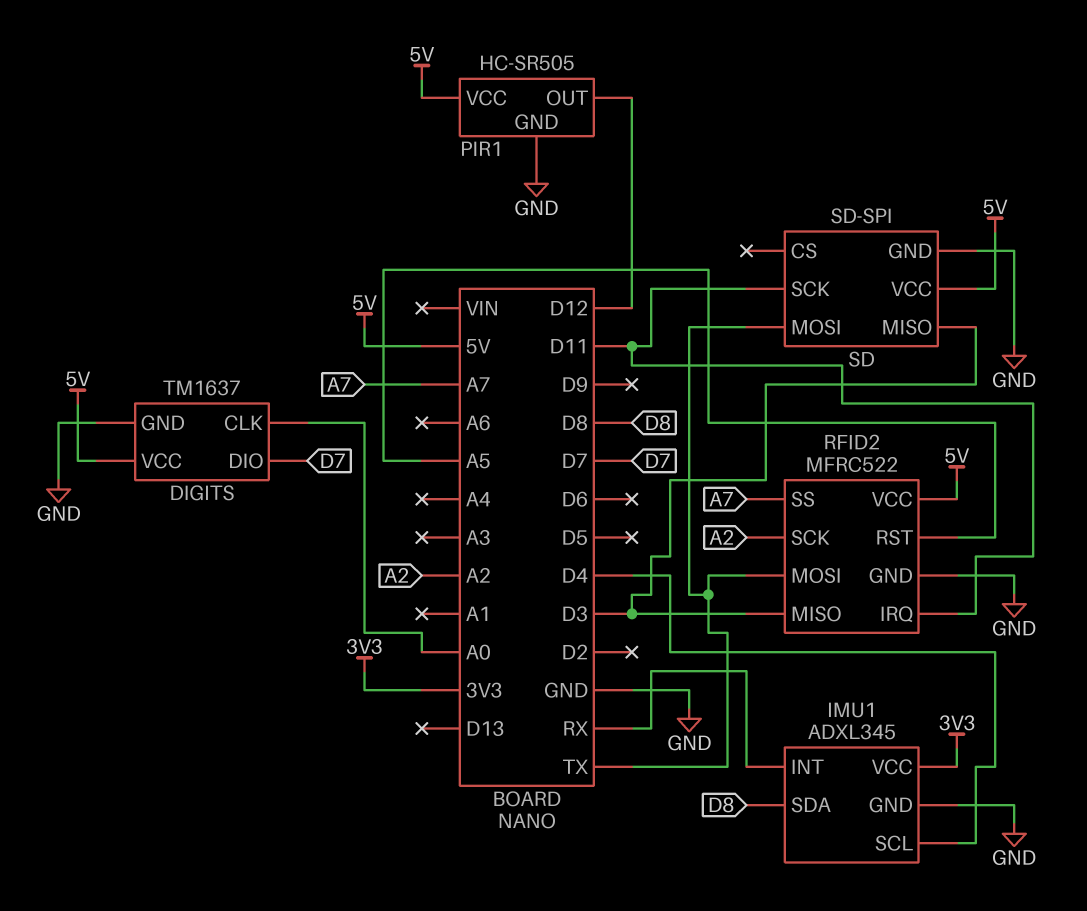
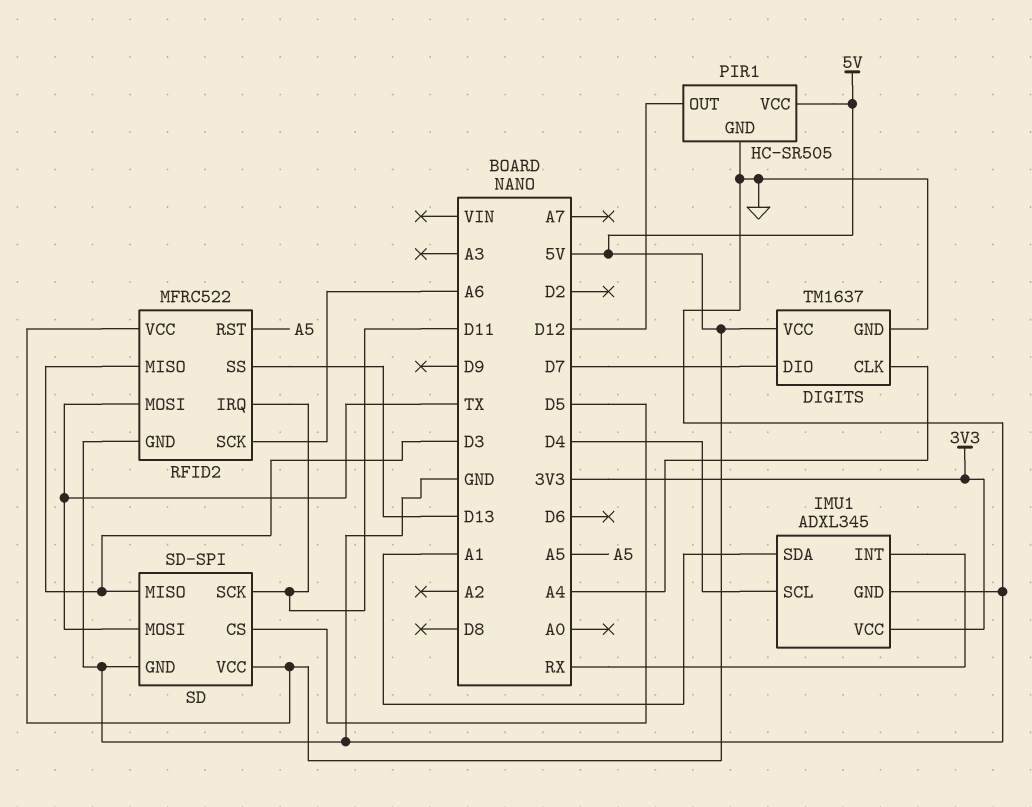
DIGITS pin CLK: A0 -> A4
IMU1 pin SDA: D8 -> A1
RFID2 pin SCK: A2 -> A6
RFID2 pin SS: A7 -> D13
SD pin CS: none -> D5

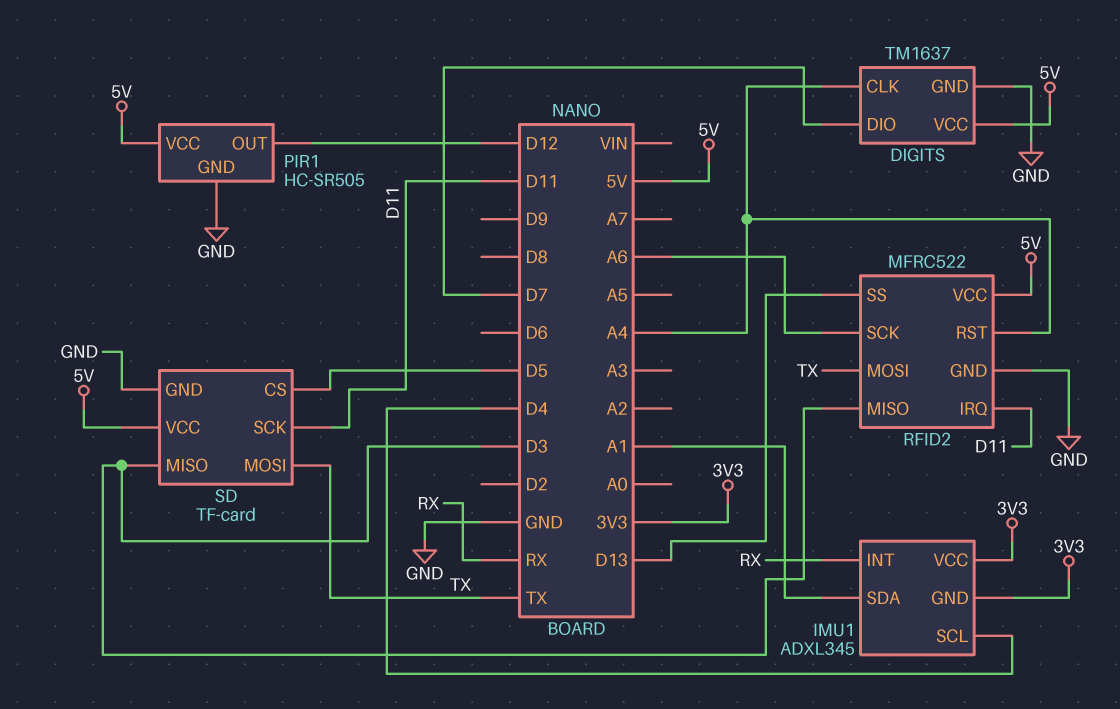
IMU1 pin GND: GND -> 3V3
RFID2 pin RST: A5 -> A4
SD: SD-SPI -> TF-card

